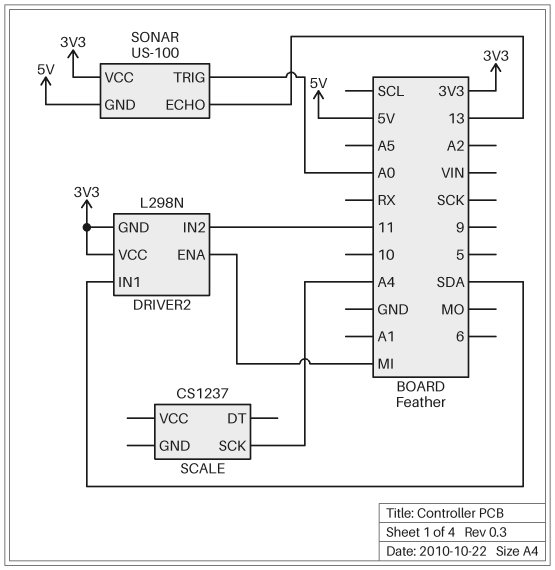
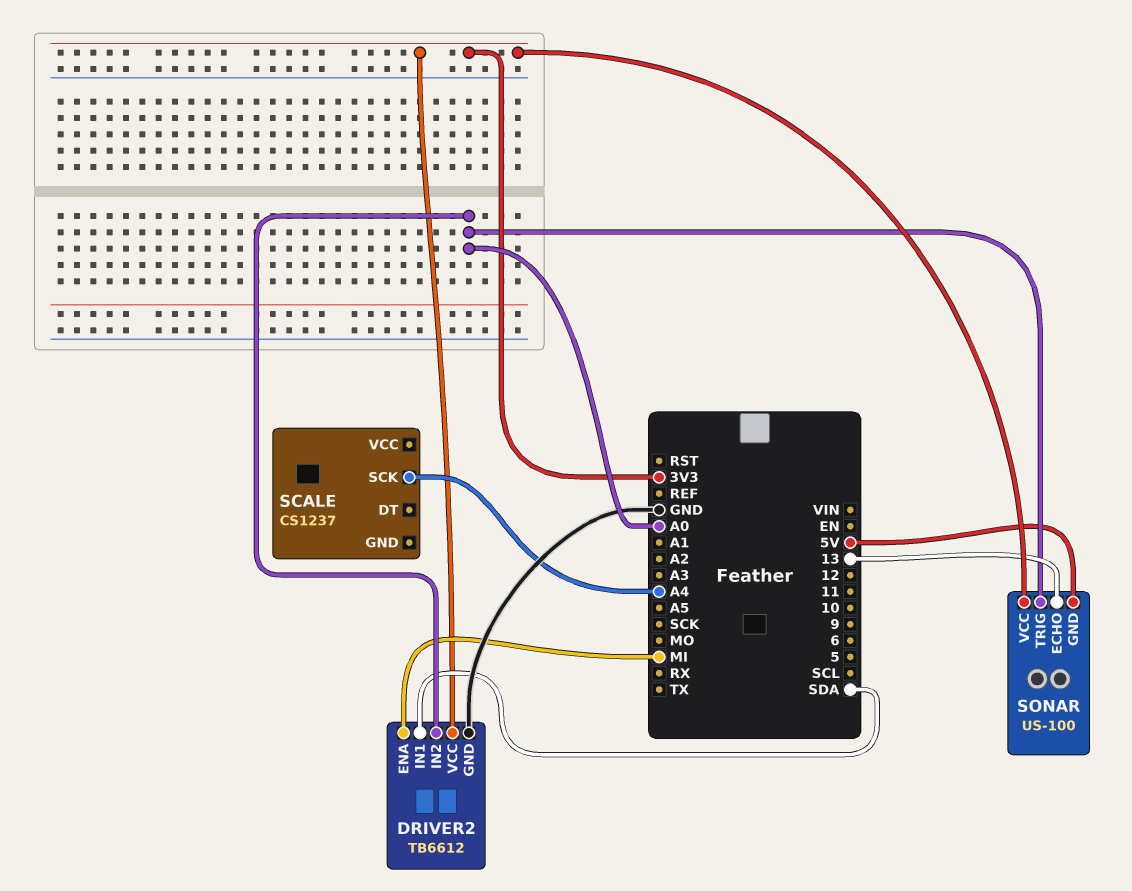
DRIVER2: L298N -> TB6612
DRIVER2 pin GND: 3V3 -> GND
DRIVER2 pin IN2: 11 -> A0

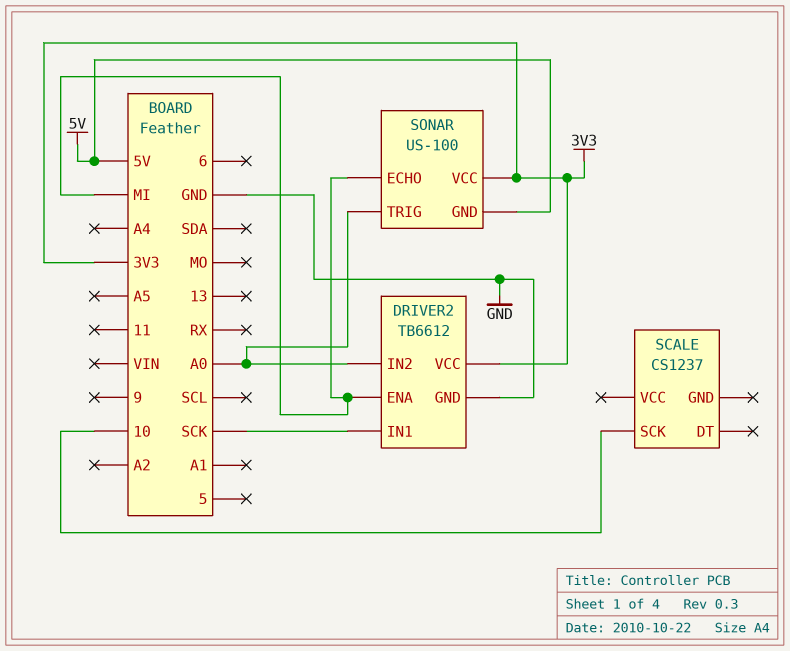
DRIVER2 pin IN1: SDA -> SCK
SCALE pin SCK: A4 -> 10
SONAR pin ECHO: 13 -> MI

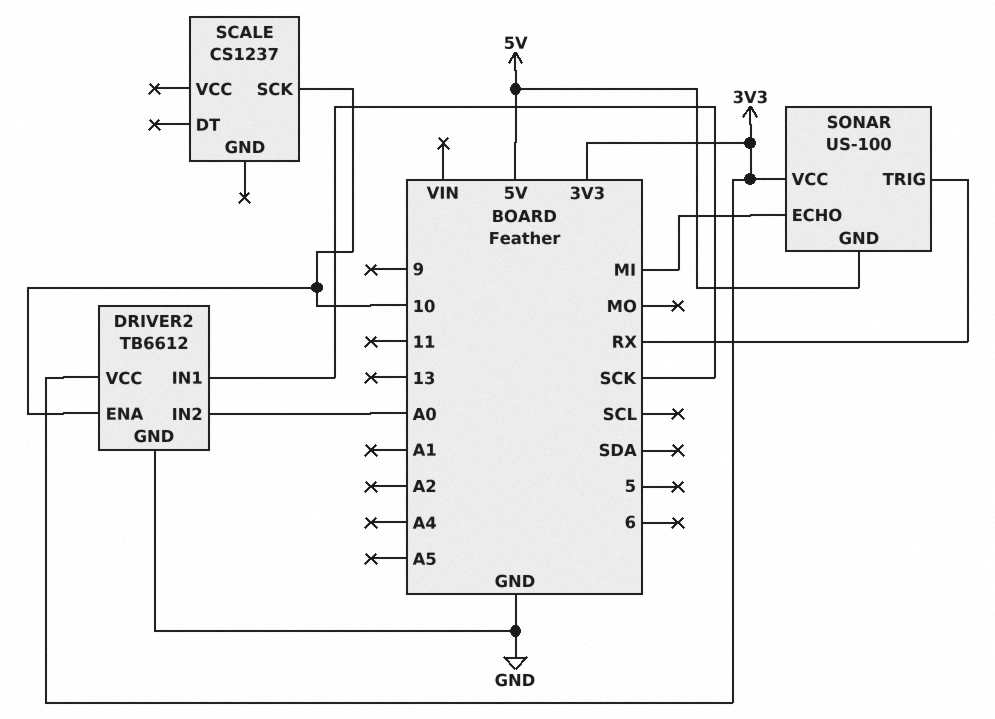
DRIVER2 pin ENA: MI -> 10
SONAR pin TRIG: A0 -> RX

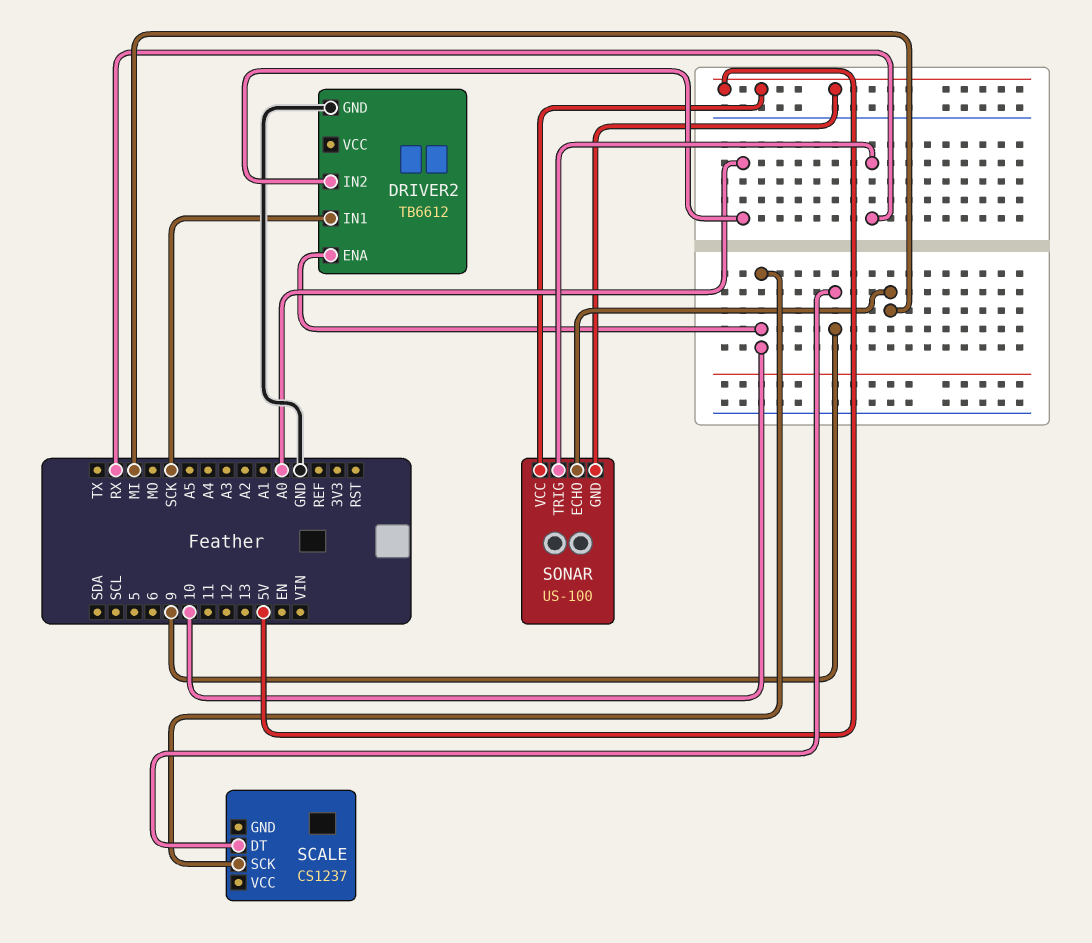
DRIVER2 pin VCC: 3V3 -> none
SCALE pin DT: none -> 9
SONAR pin VCC: 3V3 -> 5V

